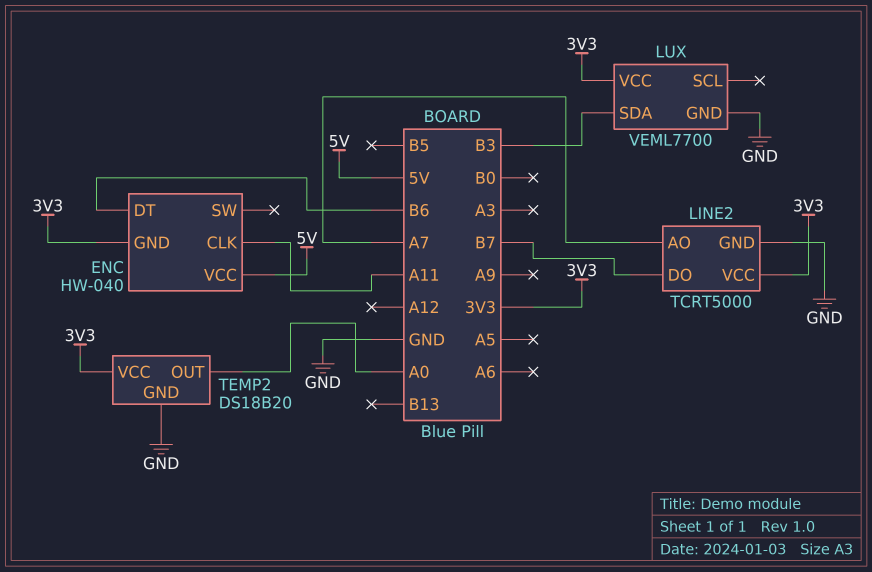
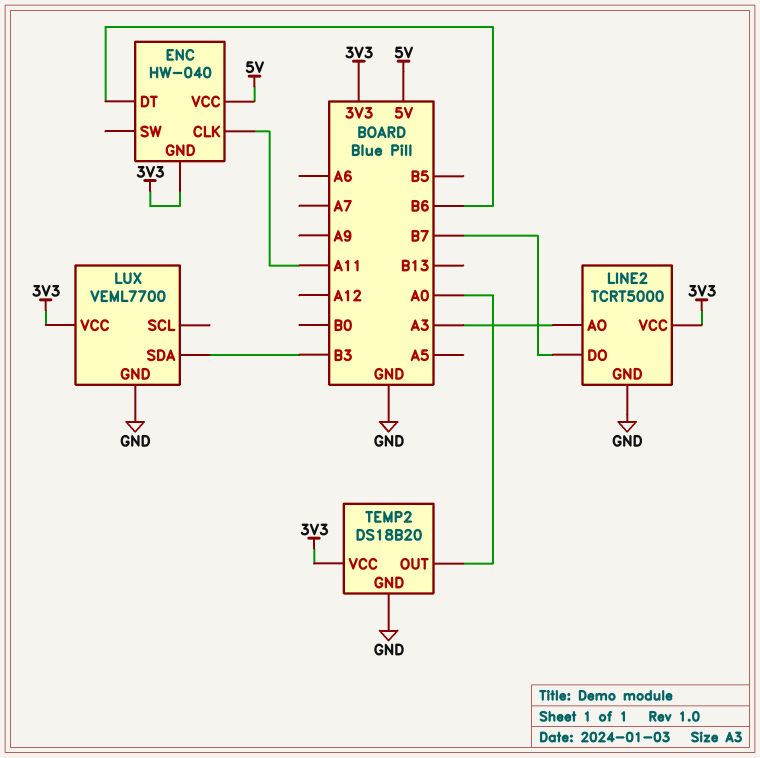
LINE2 pin AO: A7 -> A3

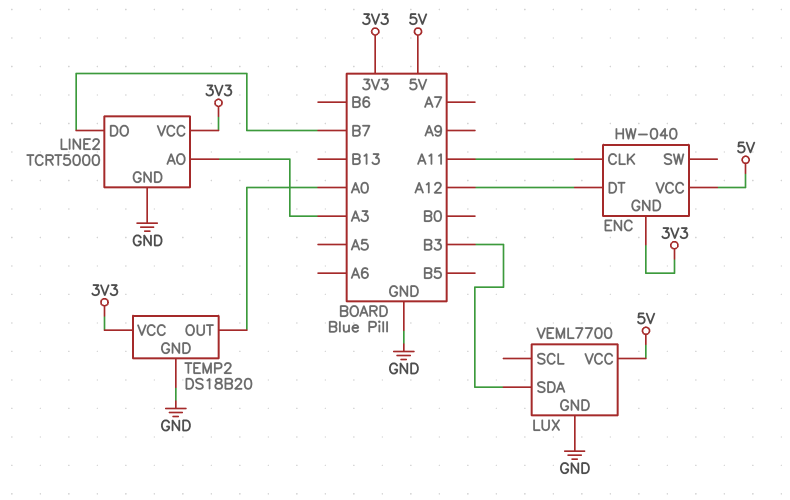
ENC pin DT: B6 -> A12
LUX pin VCC: 3V3 -> 5V

